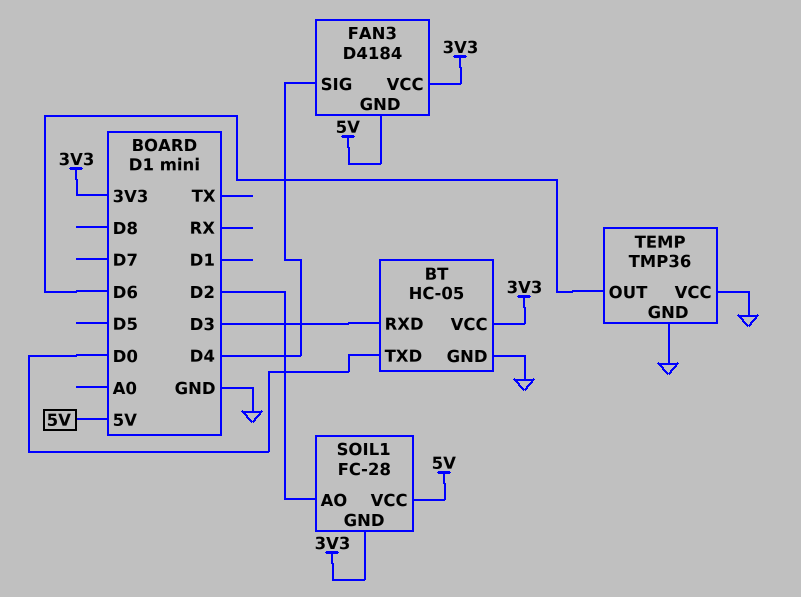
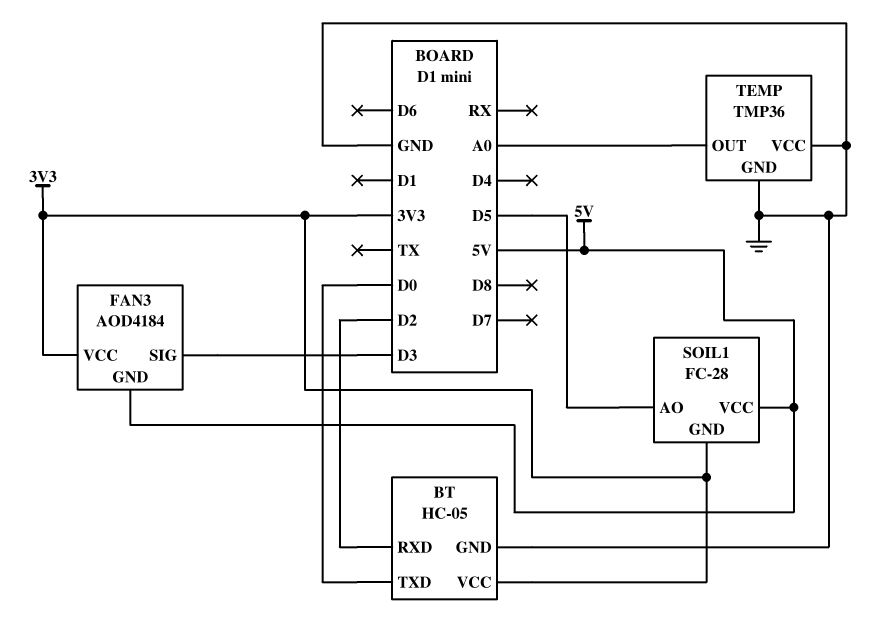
BT pin RXD: D3 -> D2
FAN3: D4184 -> AOD4184
FAN3 pin SIG: D4 -> D3
SOIL1 pin AO: D2 -> D5
TEMP pin OUT: D6 -> A0

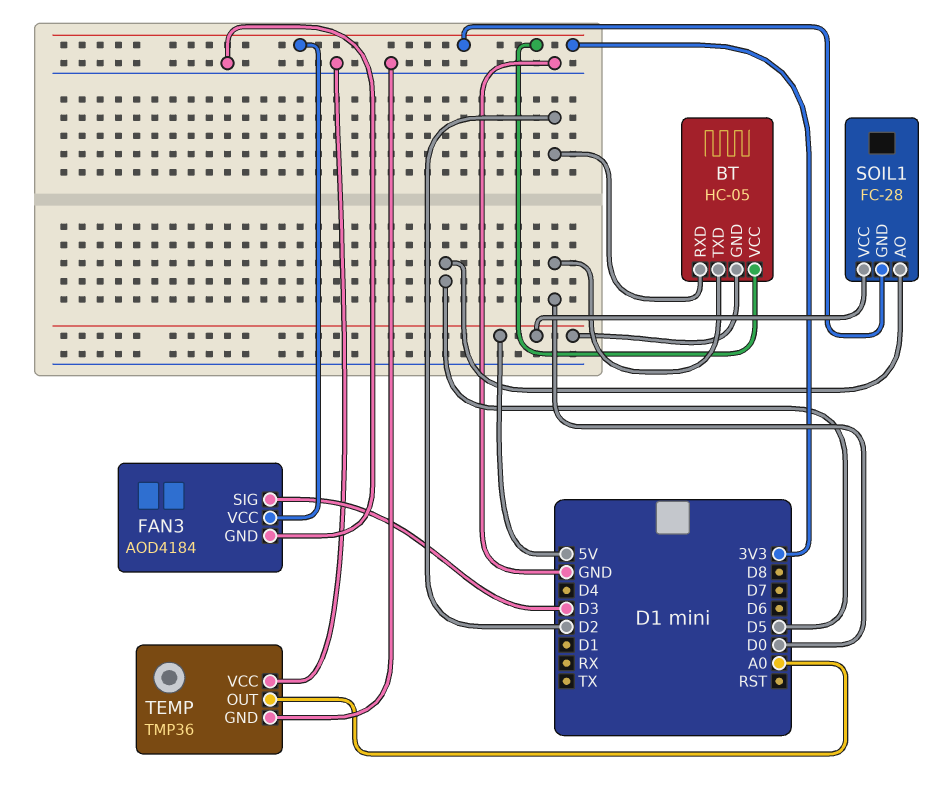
BT pin GND: GND -> 5V
FAN3 pin GND: 5V -> GND

